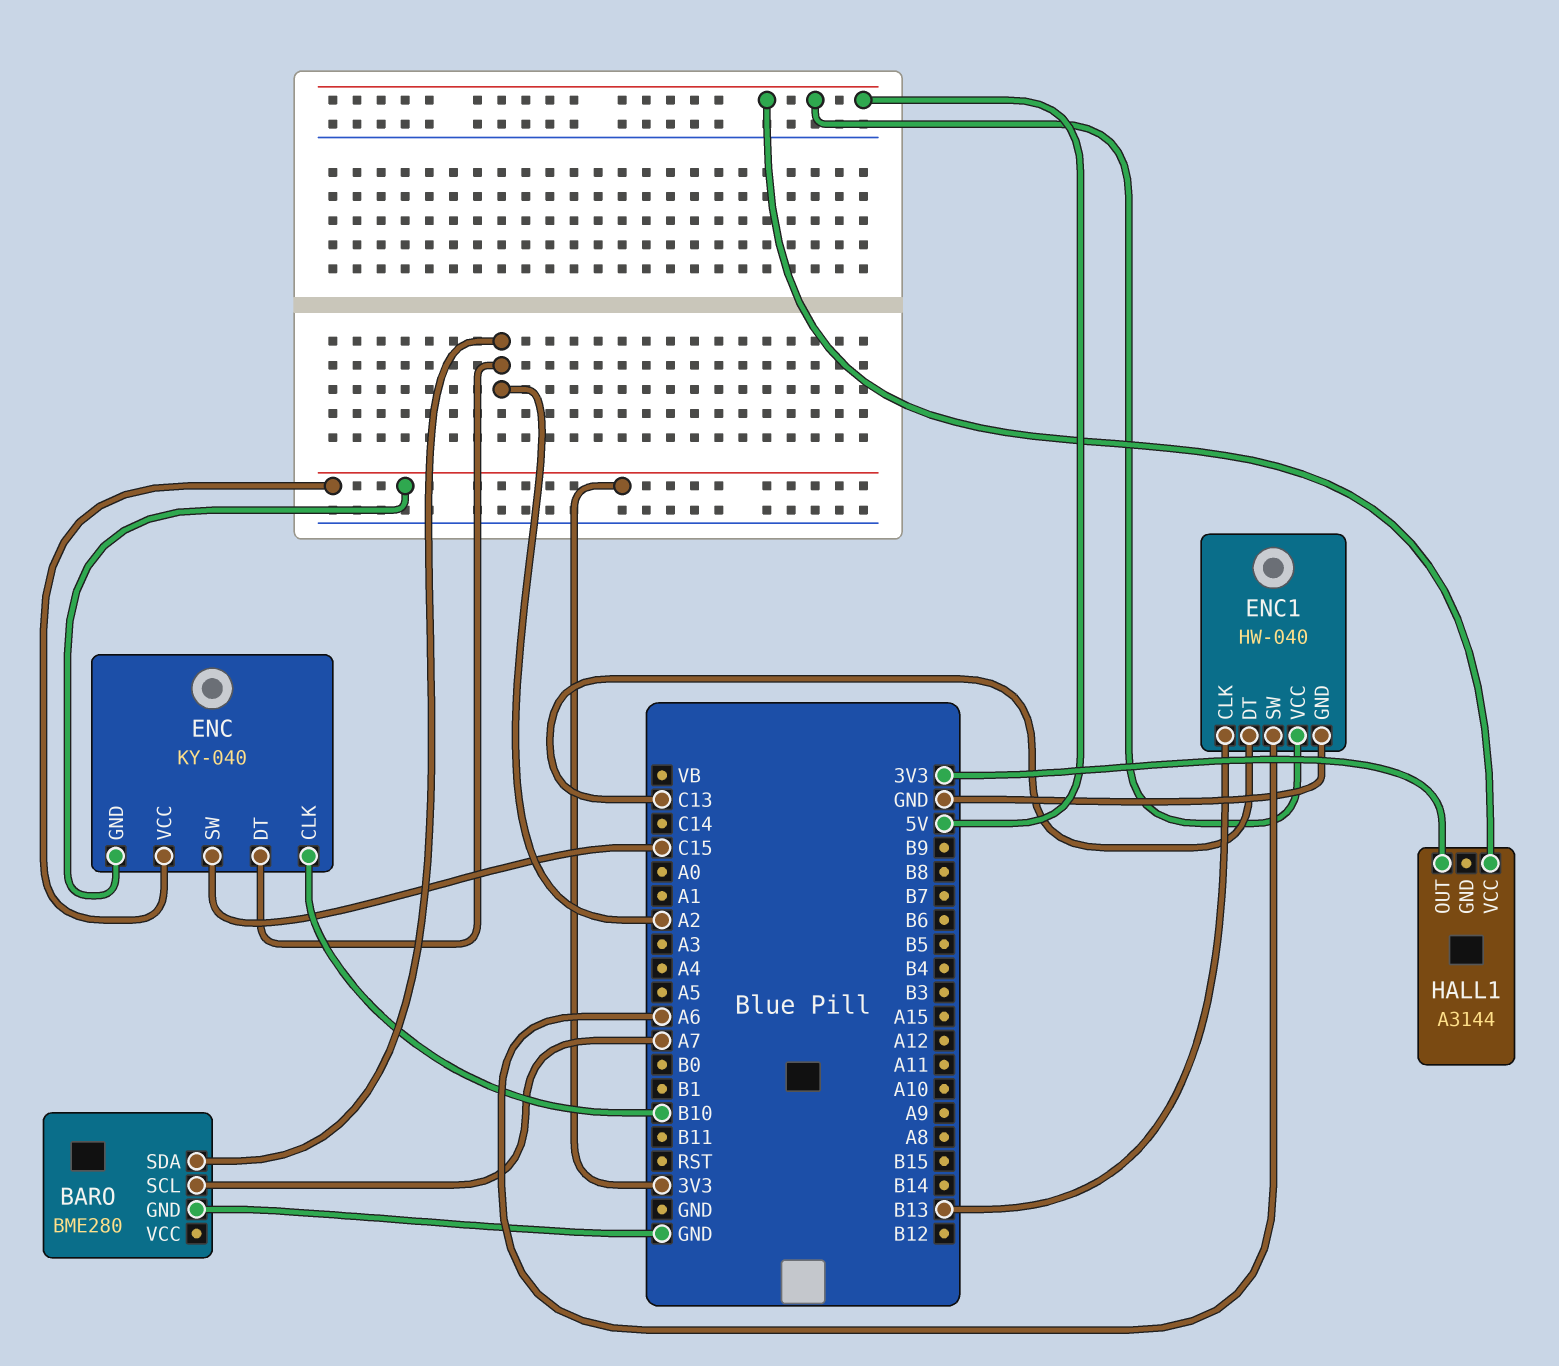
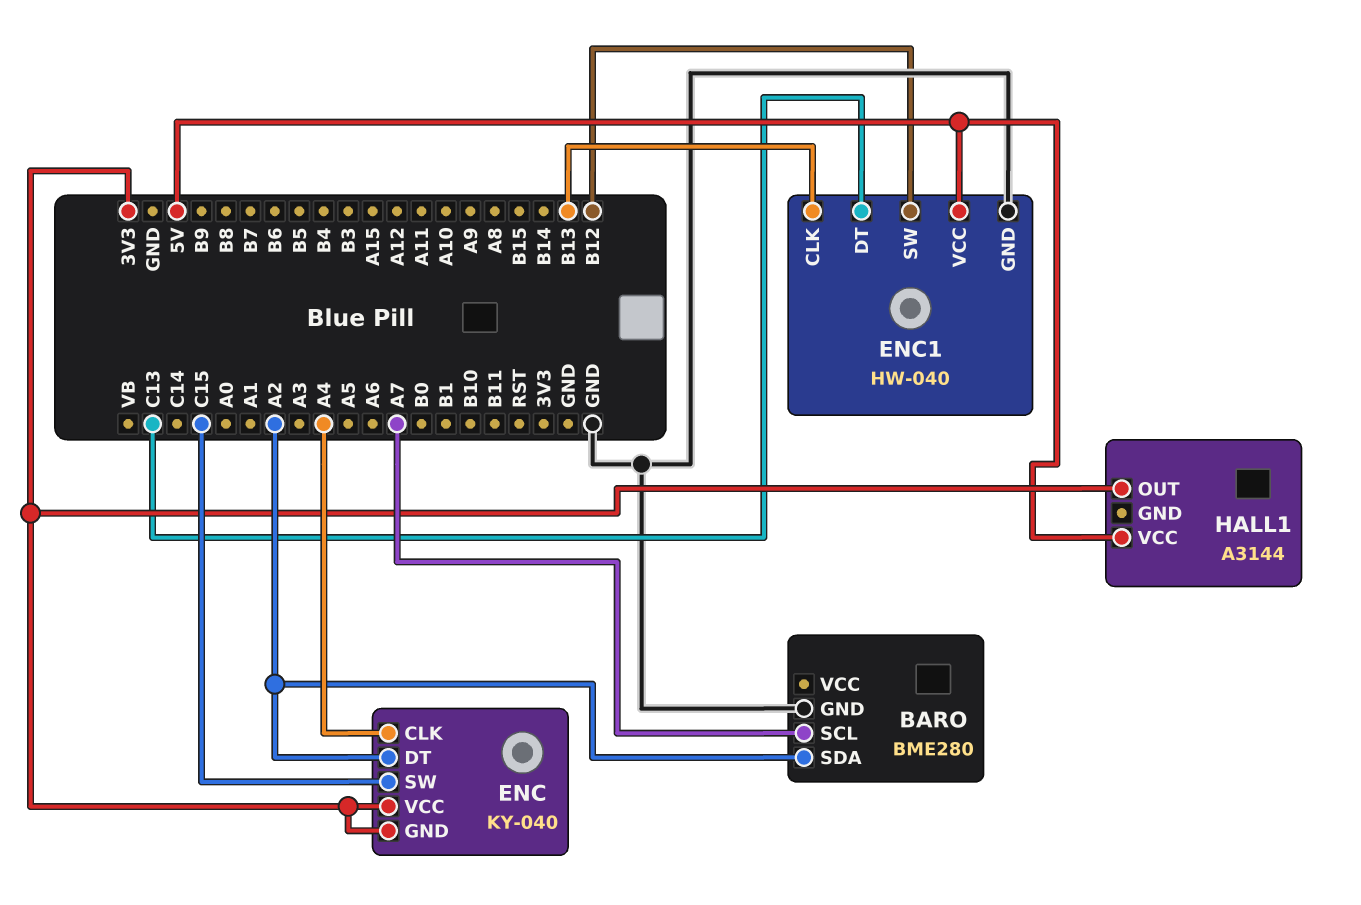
ENC pin CLK: B10 -> A4
ENC1 pin SW: A6 -> B12

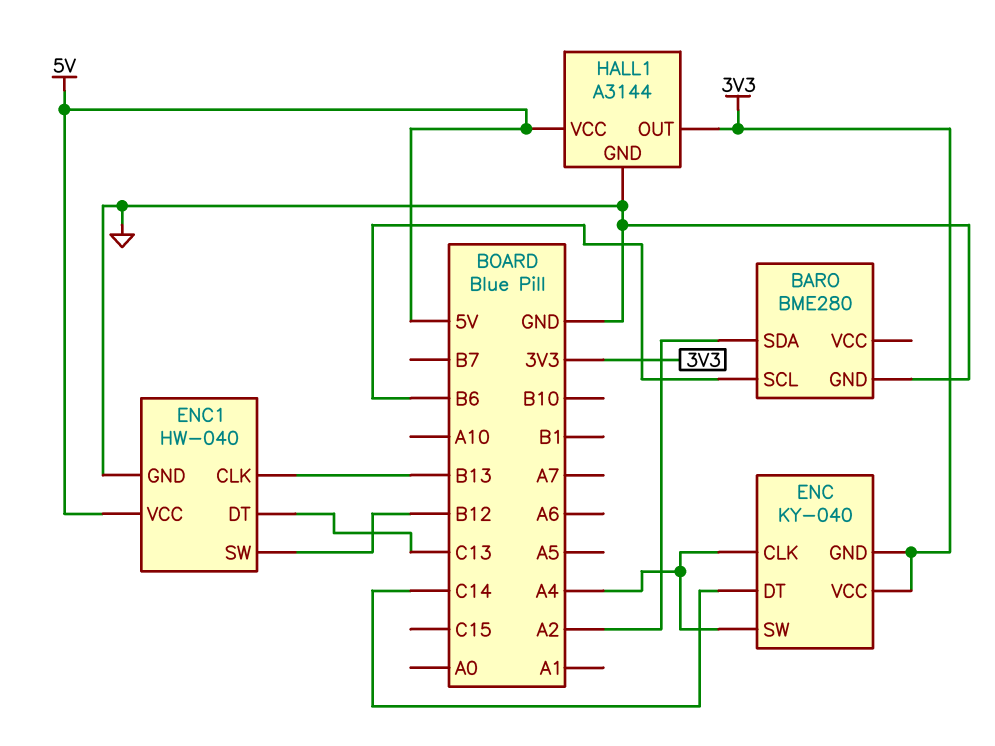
BARO pin SCL: A7 -> B6
ENC pin DT: A2 -> C14
ENC pin SW: C15 -> A4
HALL1 pin GND: none -> GND

